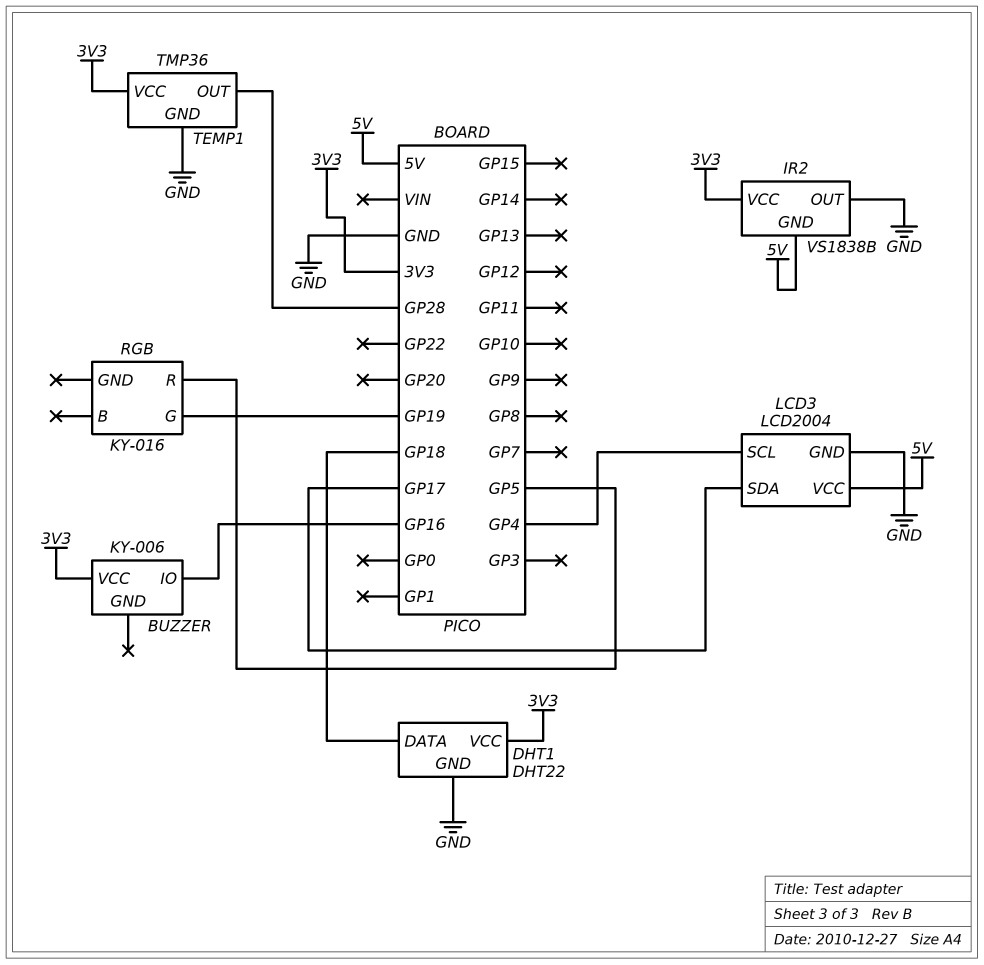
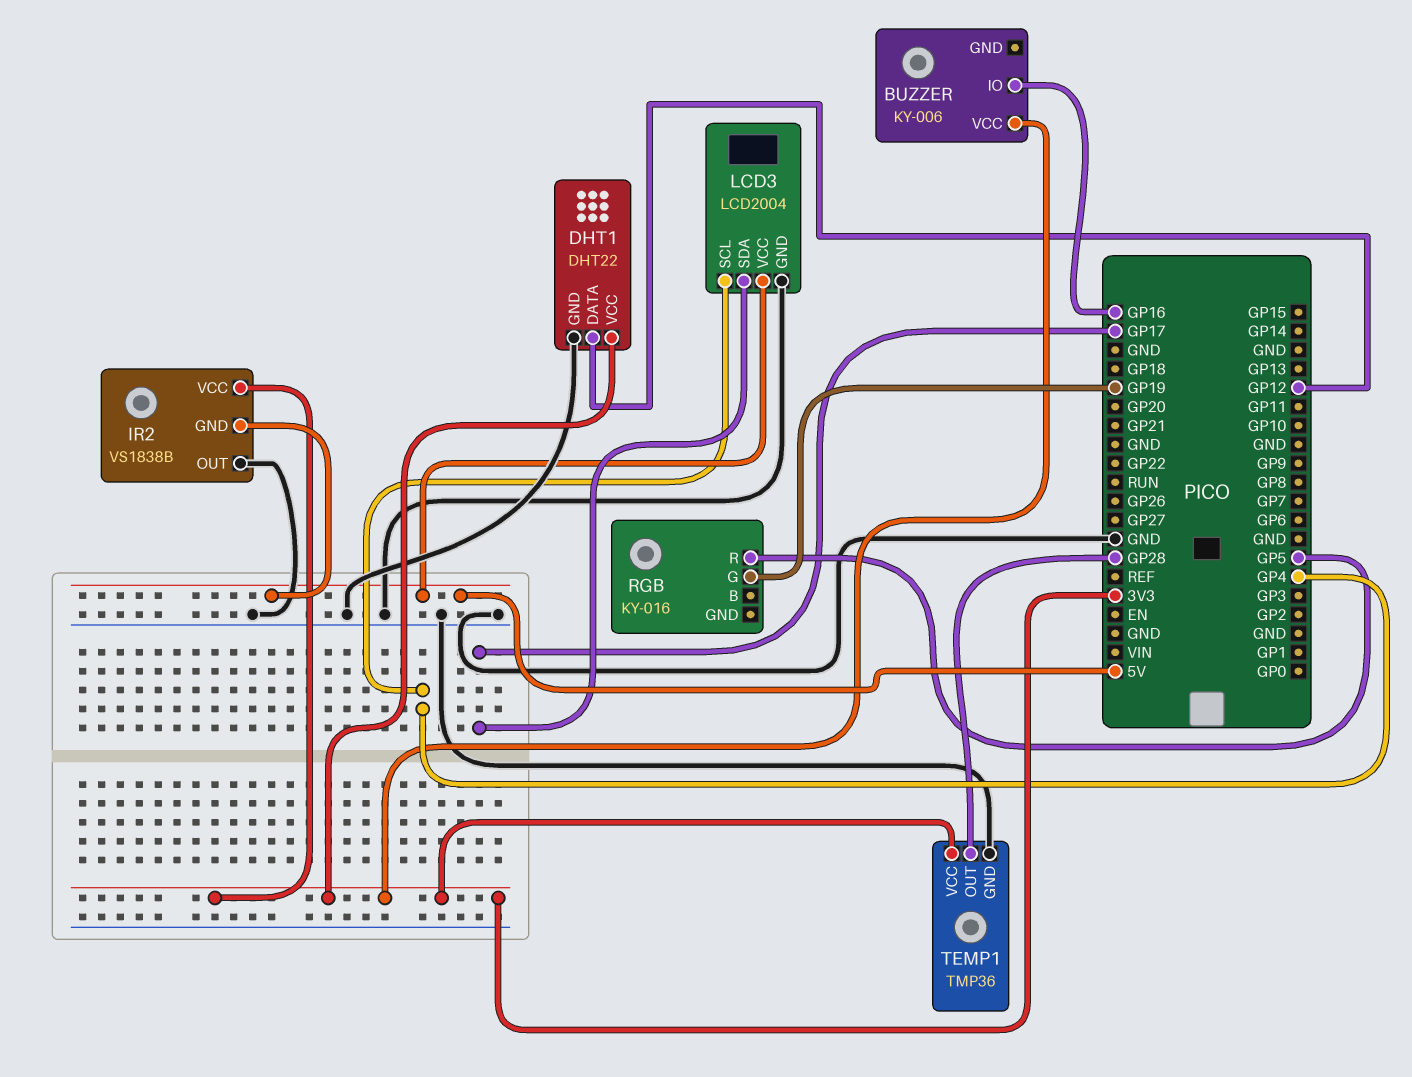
DHT1 pin DATA: GP18 -> GP12

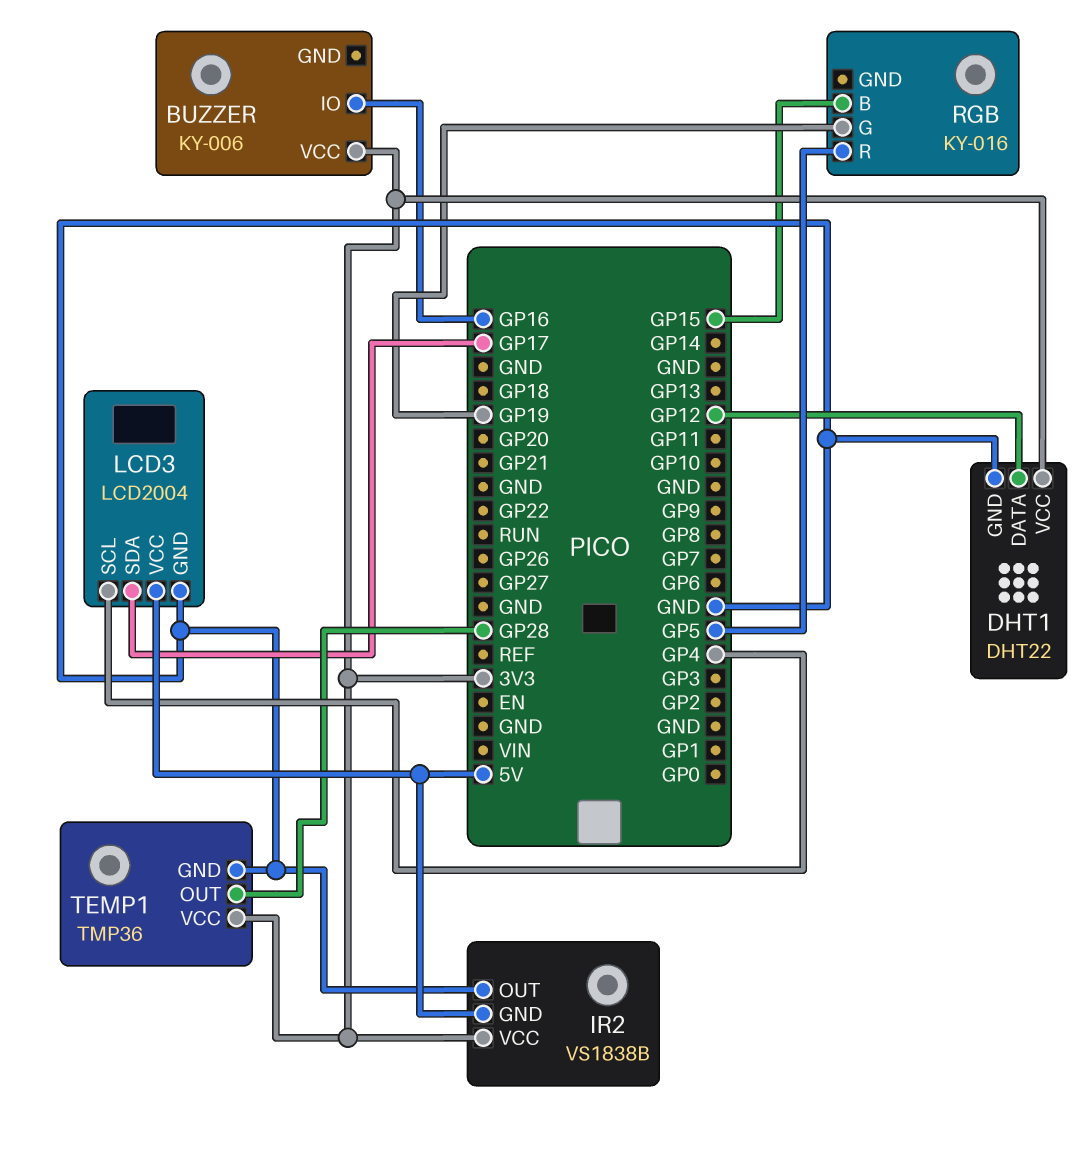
RGB pin B: none -> GP15

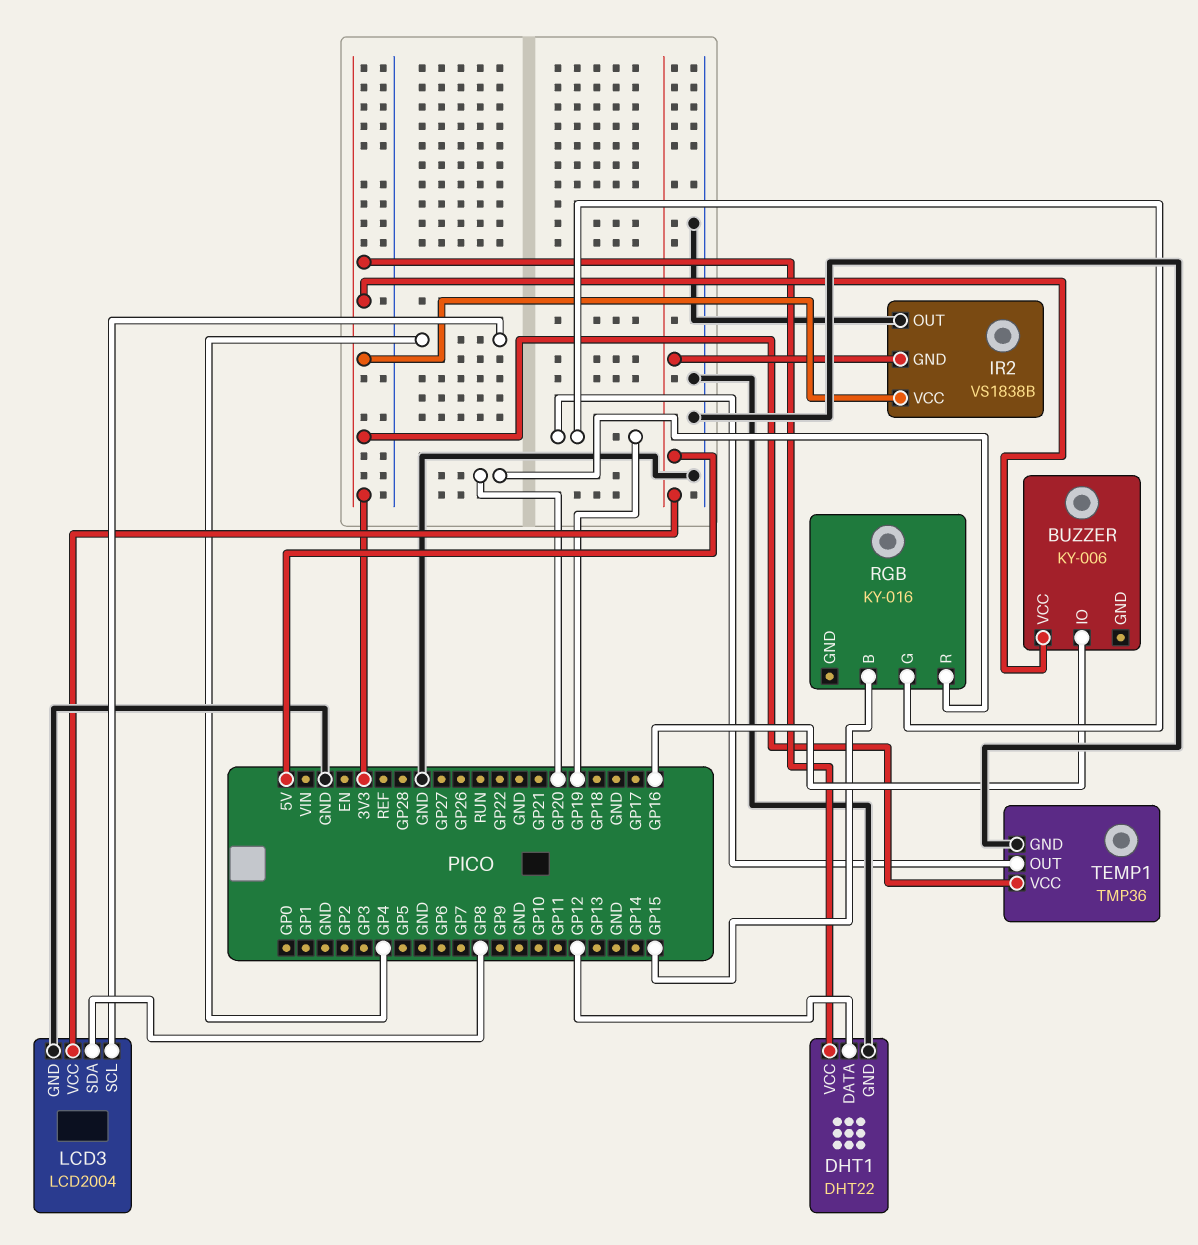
LCD3 pin SDA: GP17 -> GP8
RGB pin R: GP5 -> GP20
TEMP1 pin OUT: GP28 -> GP19

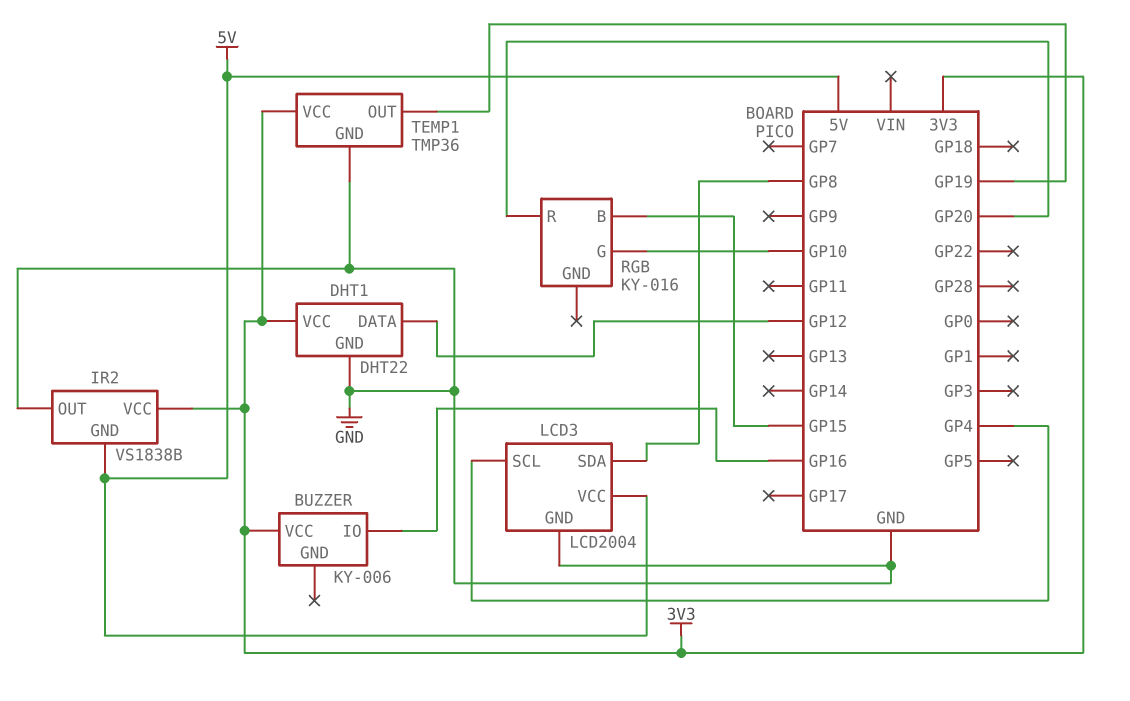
RGB pin G: GP19 -> GP10

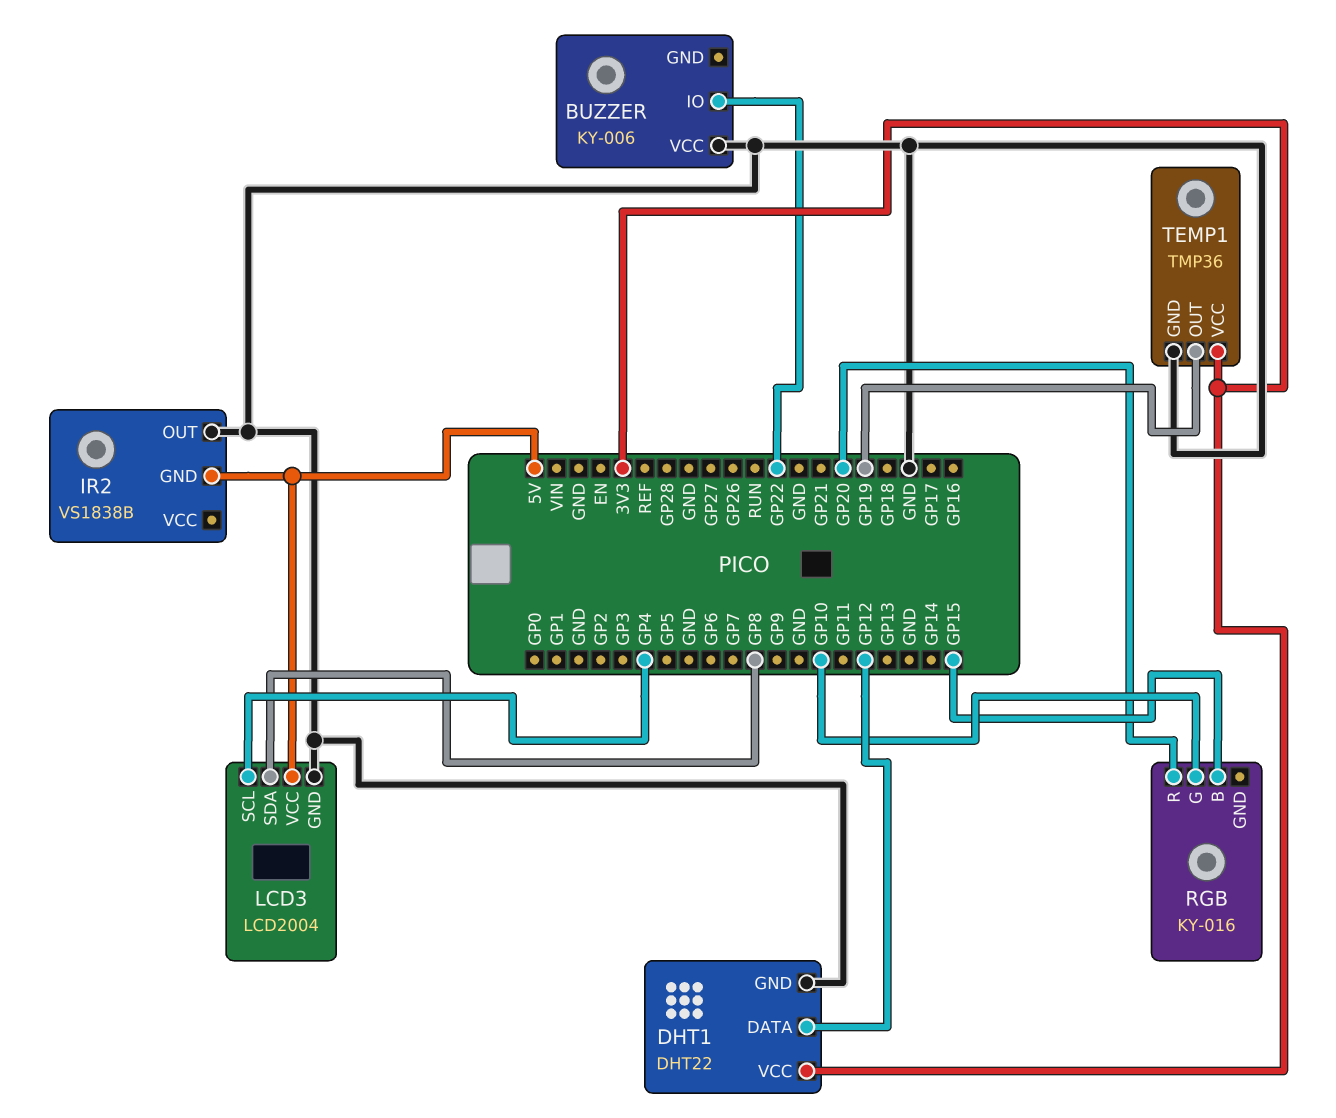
BUZZER pin IO: GP16 -> GP22
BUZZER pin VCC: 3V3 -> GND
IR2 pin VCC: 3V3 -> none

